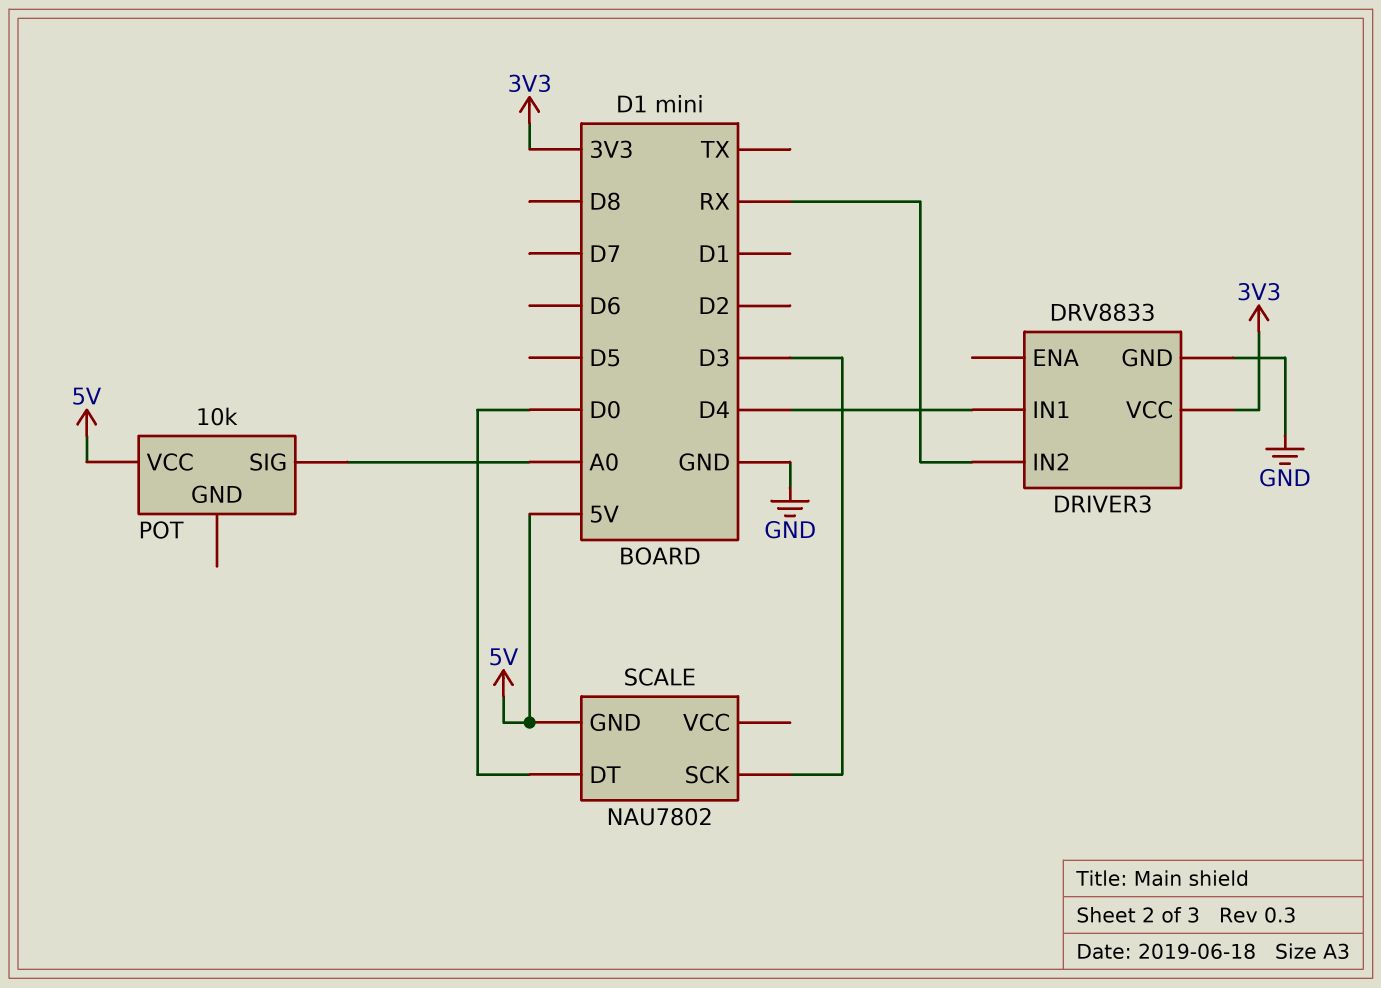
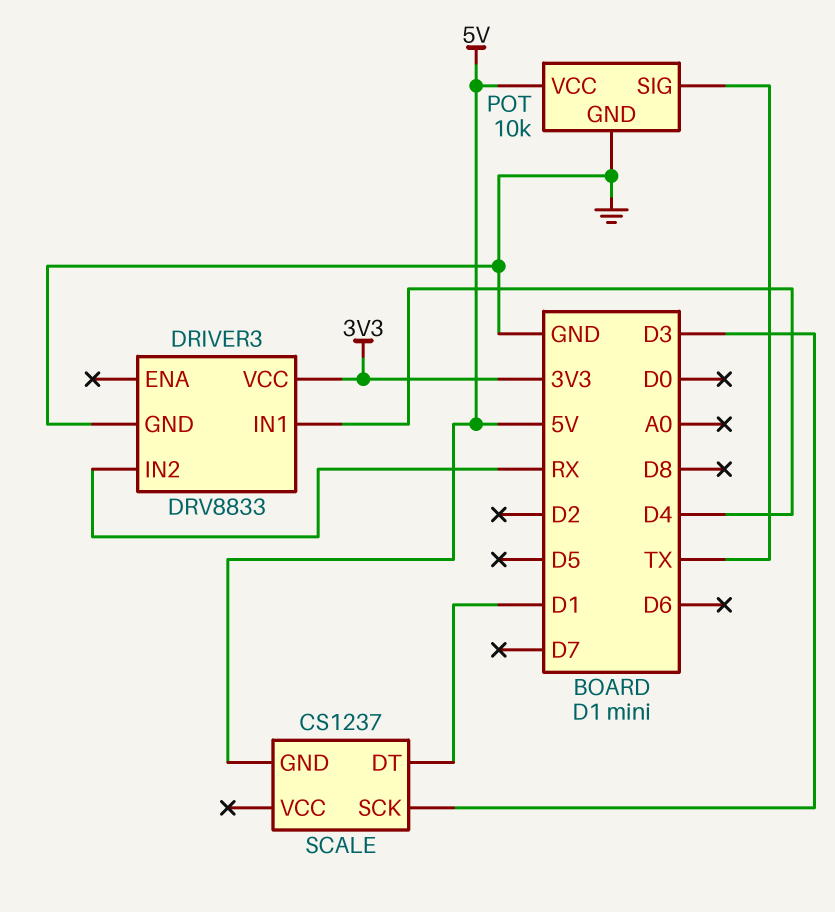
POT pin GND: none -> GND
POT pin SIG: A0 -> TX
SCALE: NAU7802 -> CS1237
SCALE pin DT: D0 -> D1

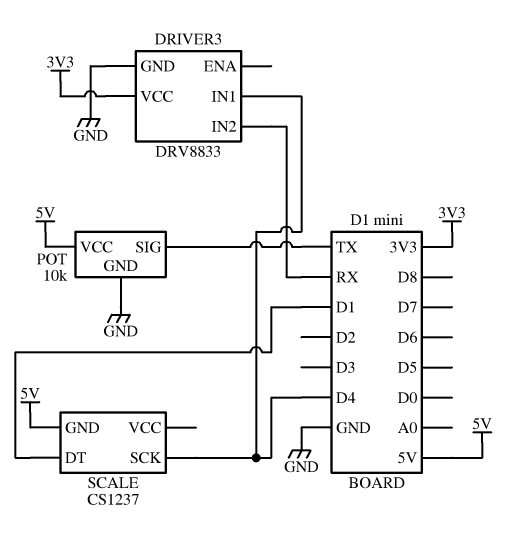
SCALE pin SCK: D3 -> D4

